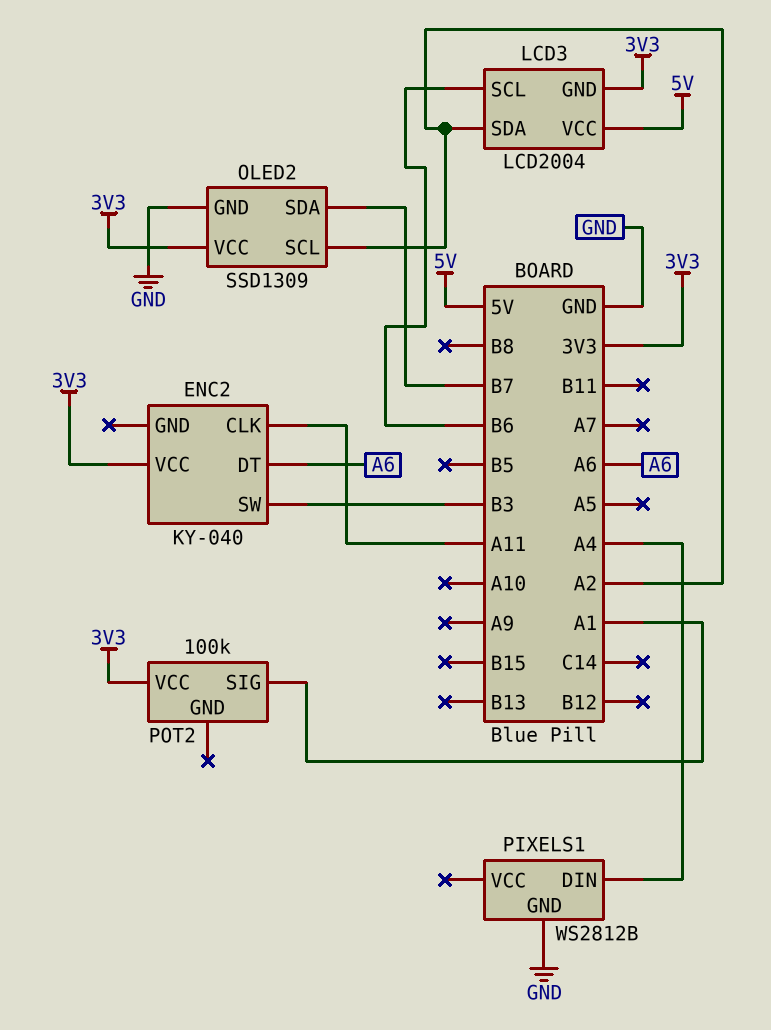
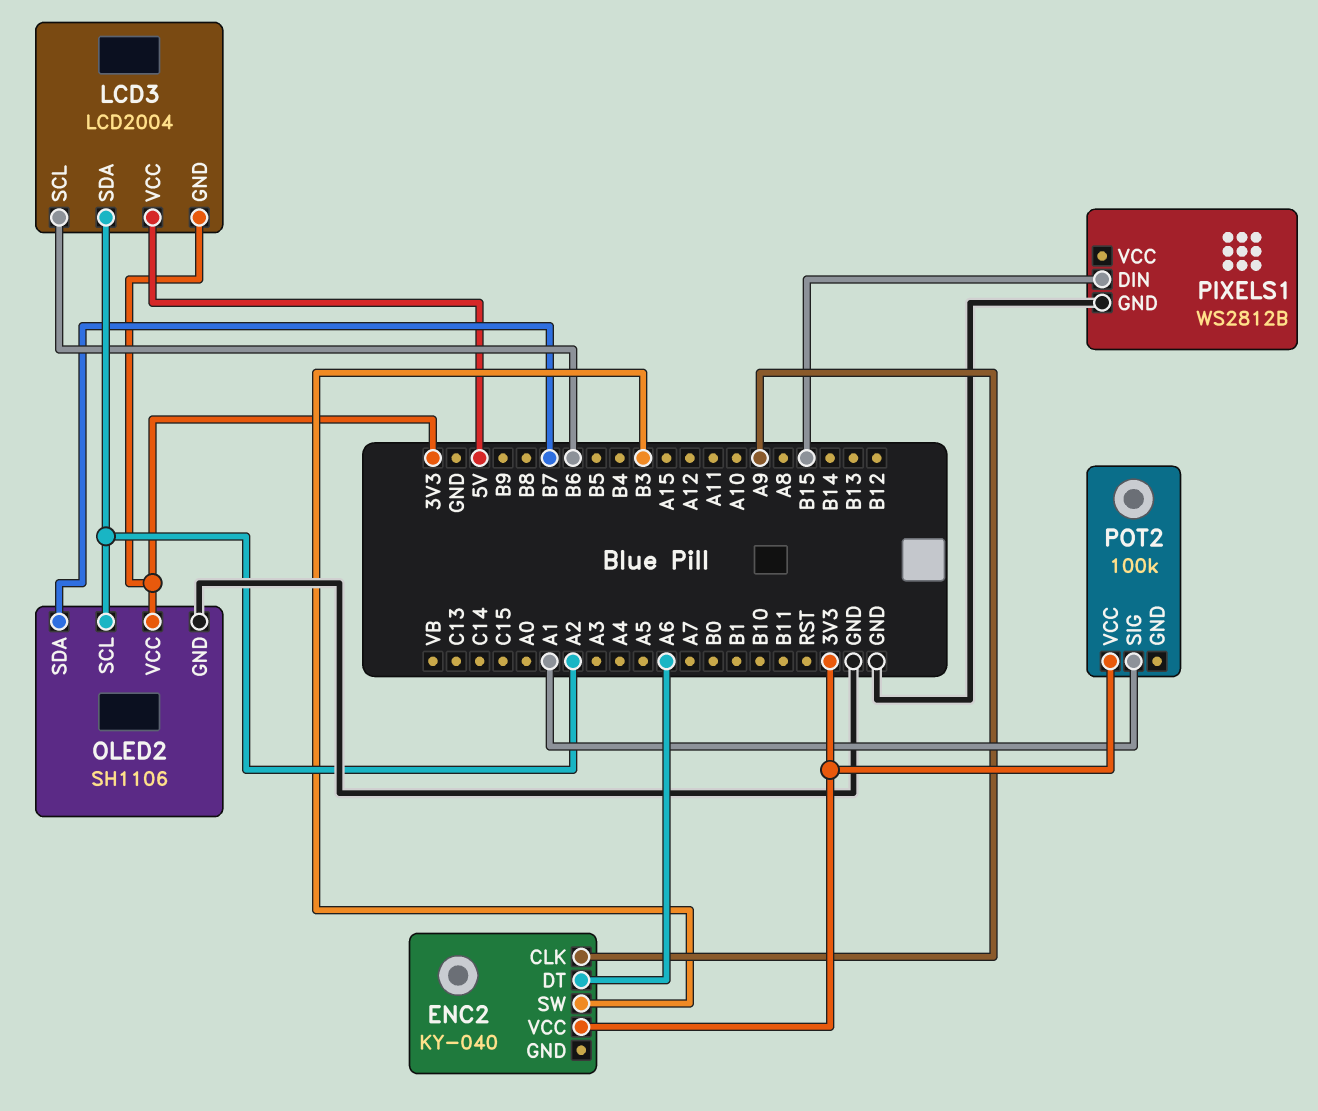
ENC2 pin CLK: A11 -> A9
OLED2: SSD1309 -> SH1106
PIXELS1 pin DIN: A4 -> B15

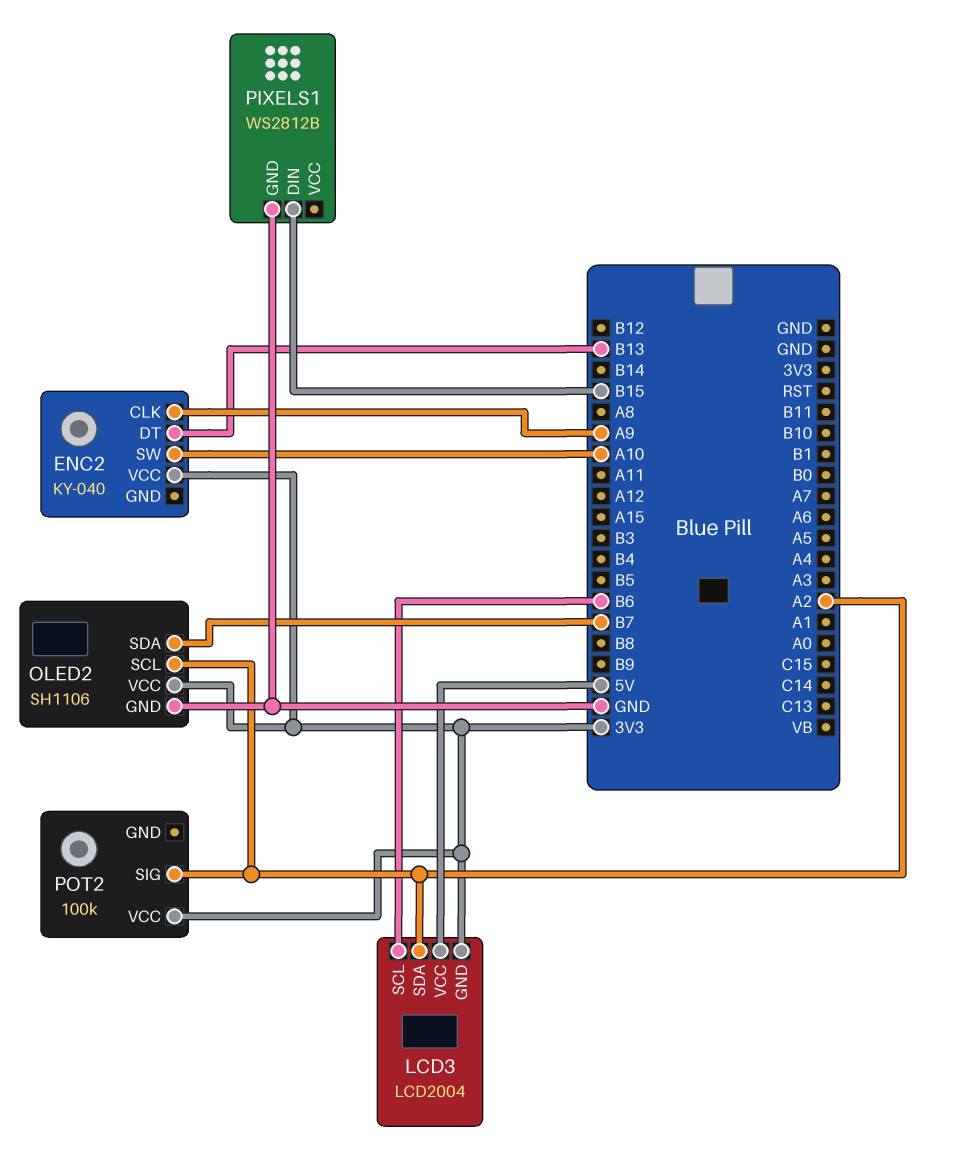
ENC2 pin DT: A6 -> B13
ENC2 pin SW: B3 -> A10
POT2 pin SIG: A1 -> A2

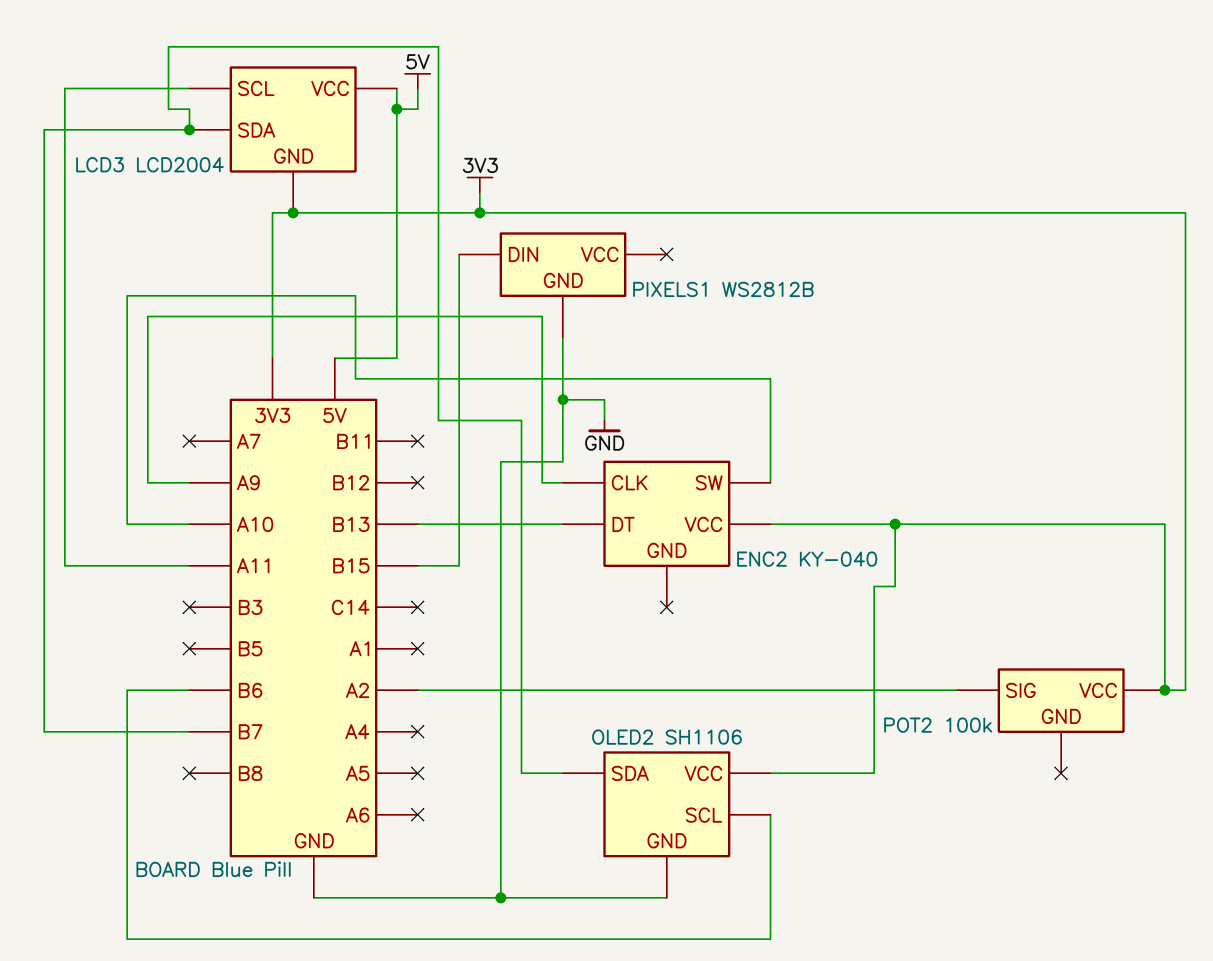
LCD3 pin SCL: B6 -> A11
LCD3 pin SDA: A2 -> B7
OLED2 pin SCL: A2 -> B6

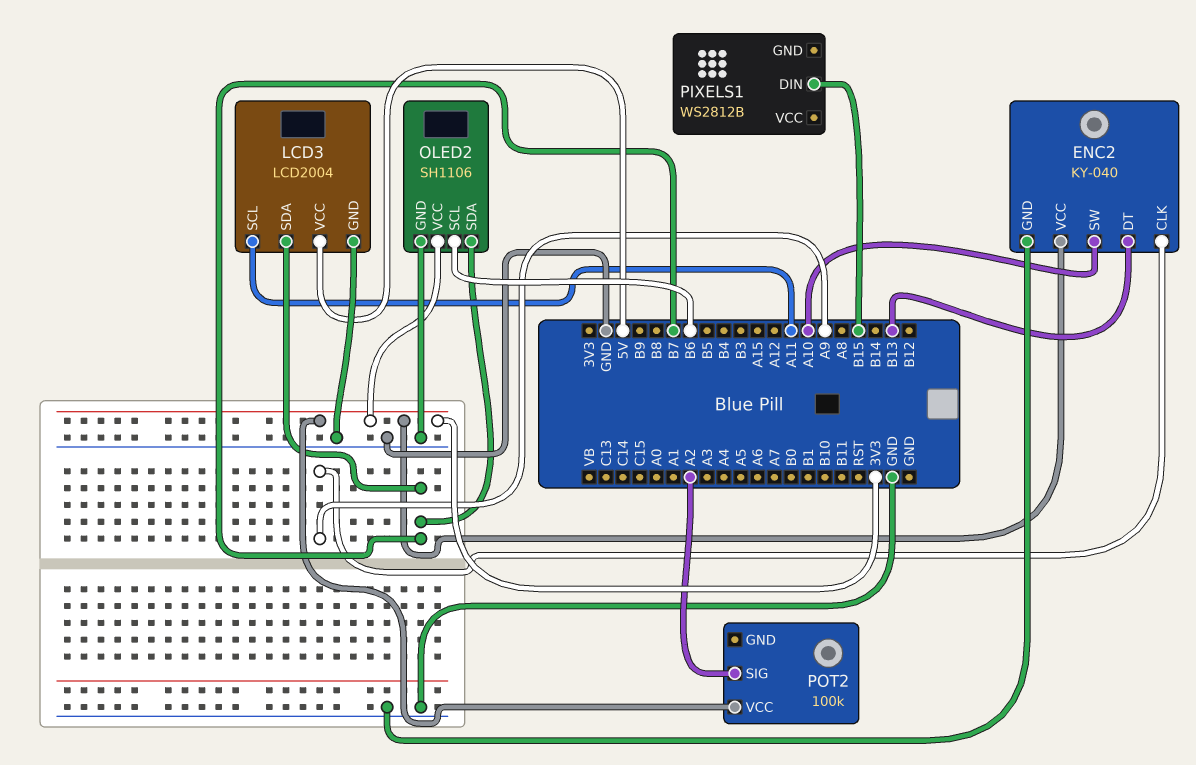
ENC2 pin GND: none -> GND
LCD3 pin GND: 3V3 -> GND
PIXELS1 pin GND: GND -> none

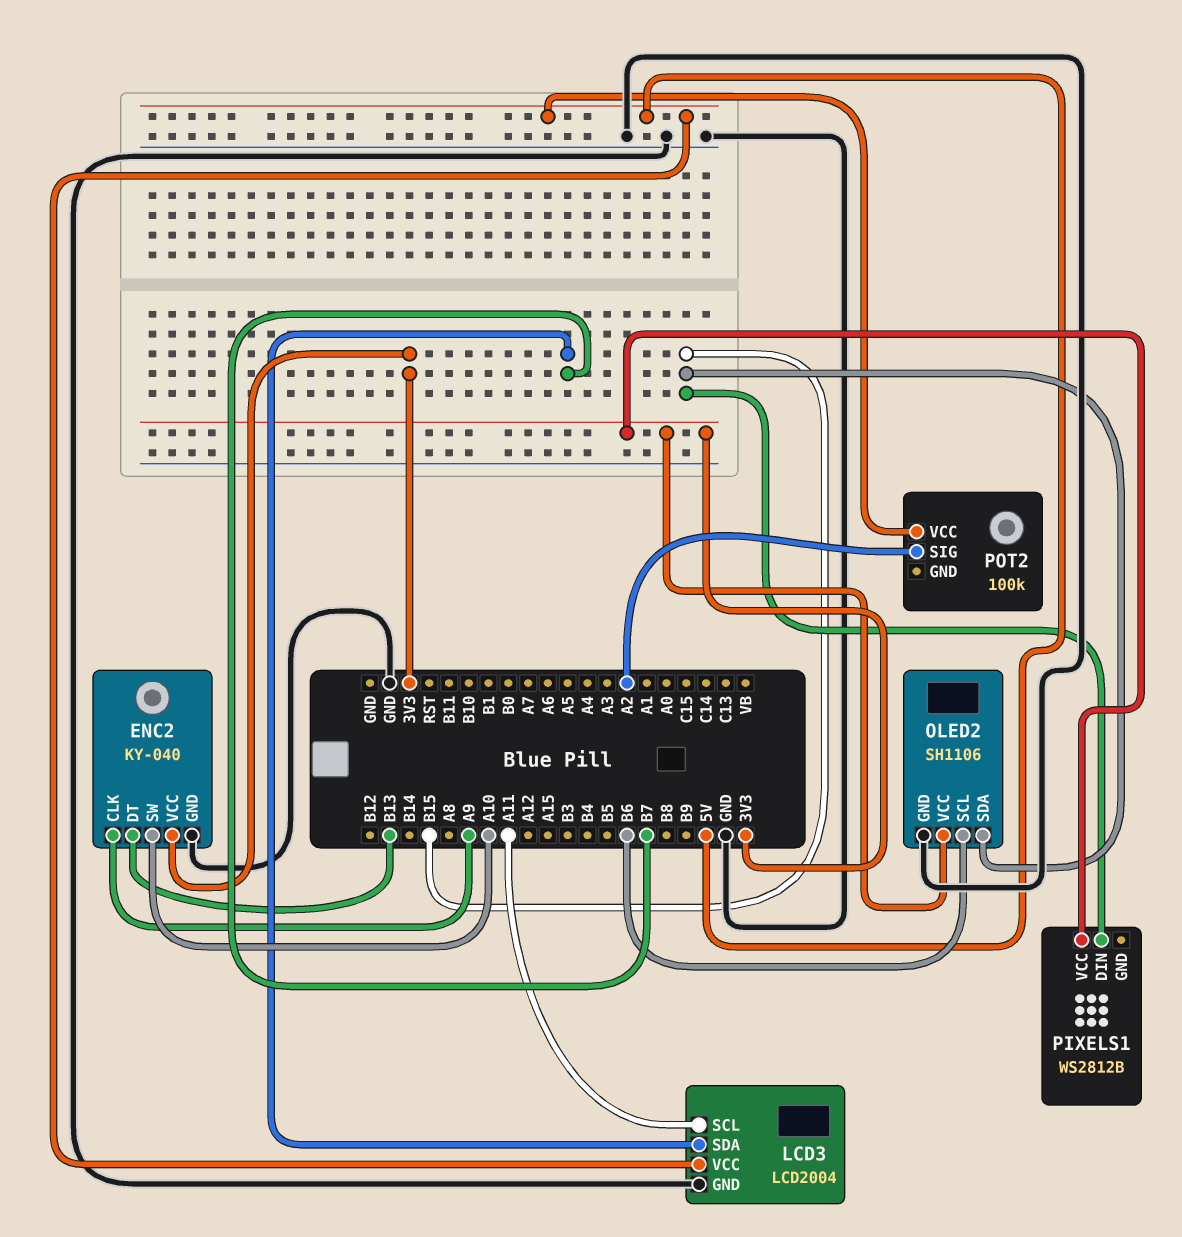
OLED2 pin SDA: B7 -> B15
PIXELS1 pin VCC: none -> 3V3
POT2 pin VCC: 3V3 -> 5V

